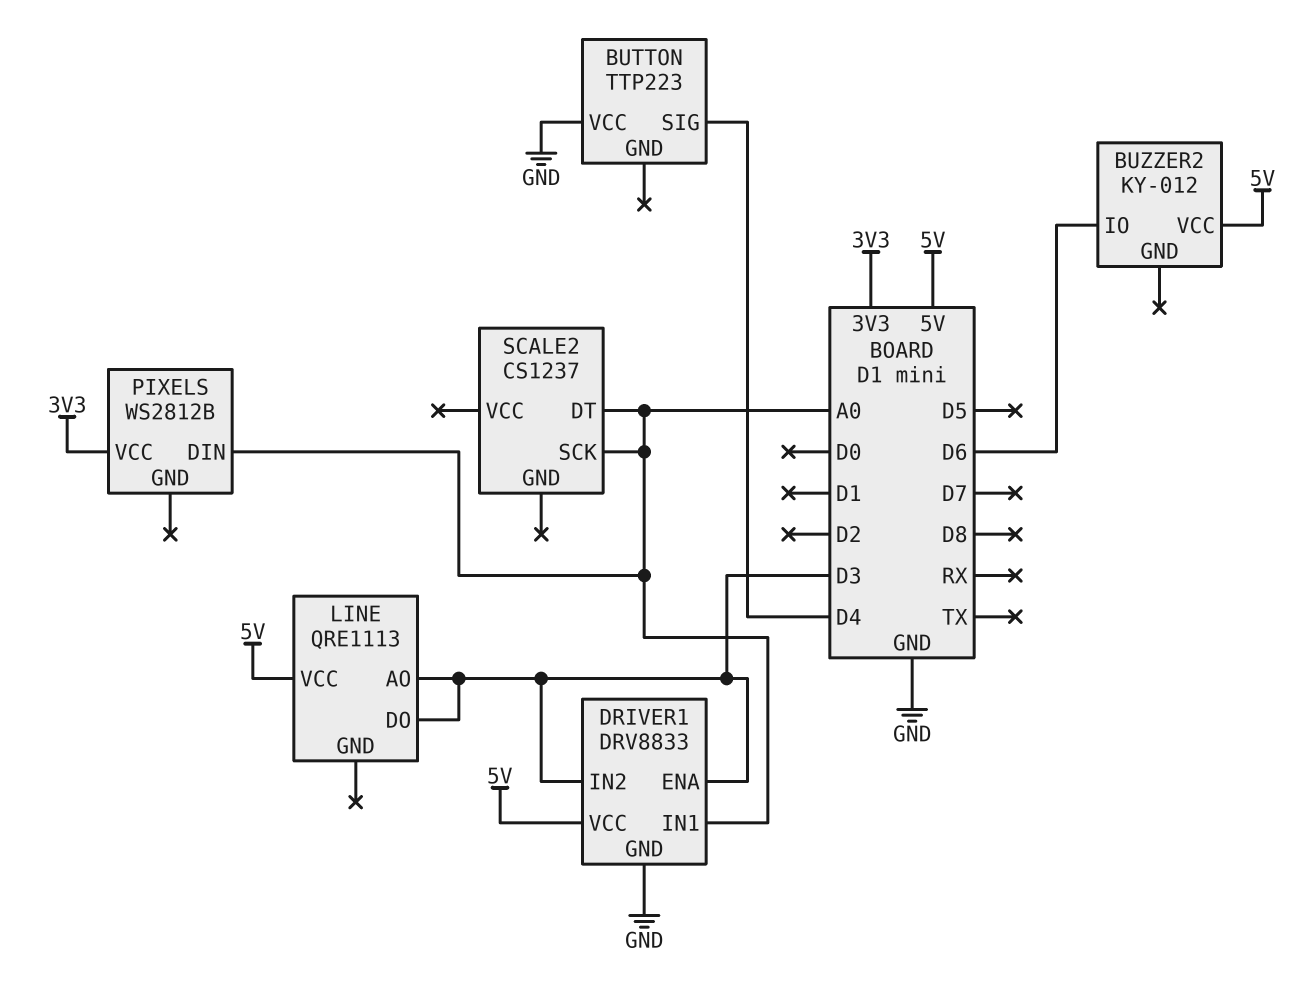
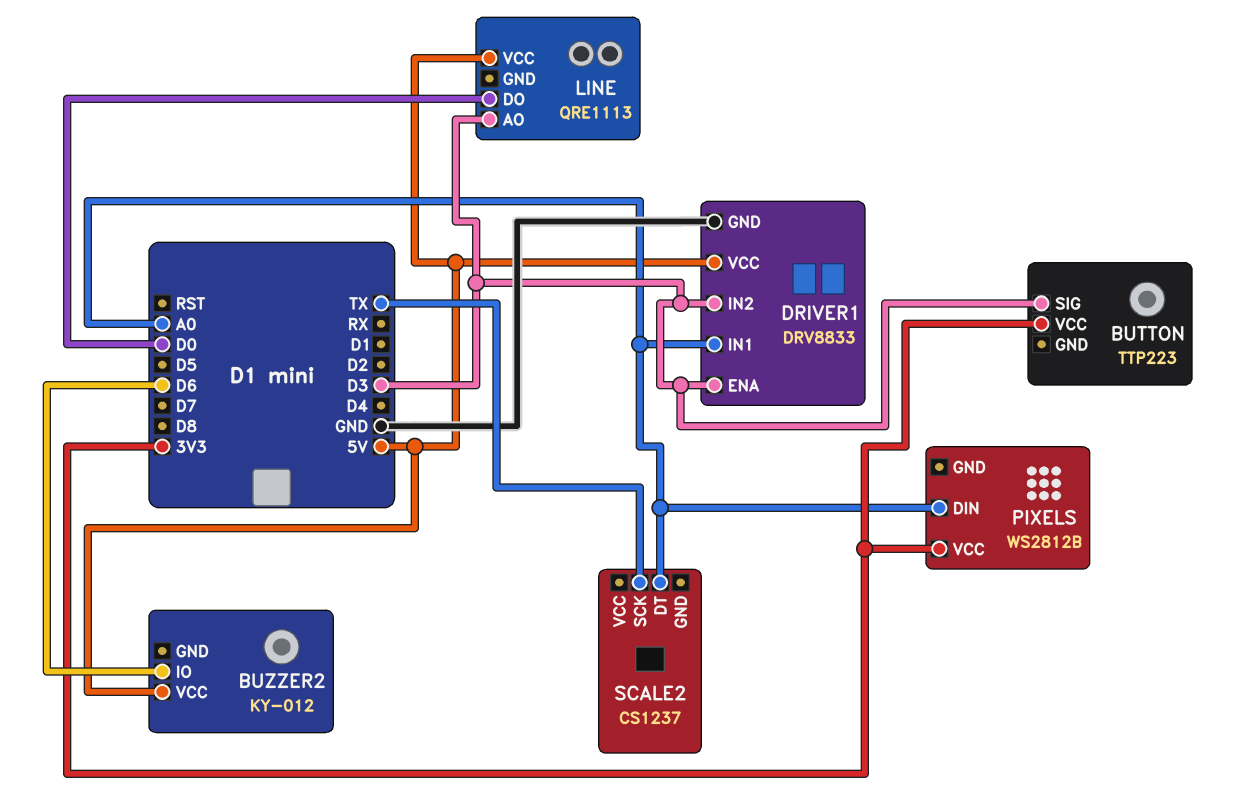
BUTTON pin SIG: D4 -> D3
BUTTON pin VCC: GND -> 3V3
LINE pin DO: D3 -> D0
SCALE2 pin SCK: A0 -> TX

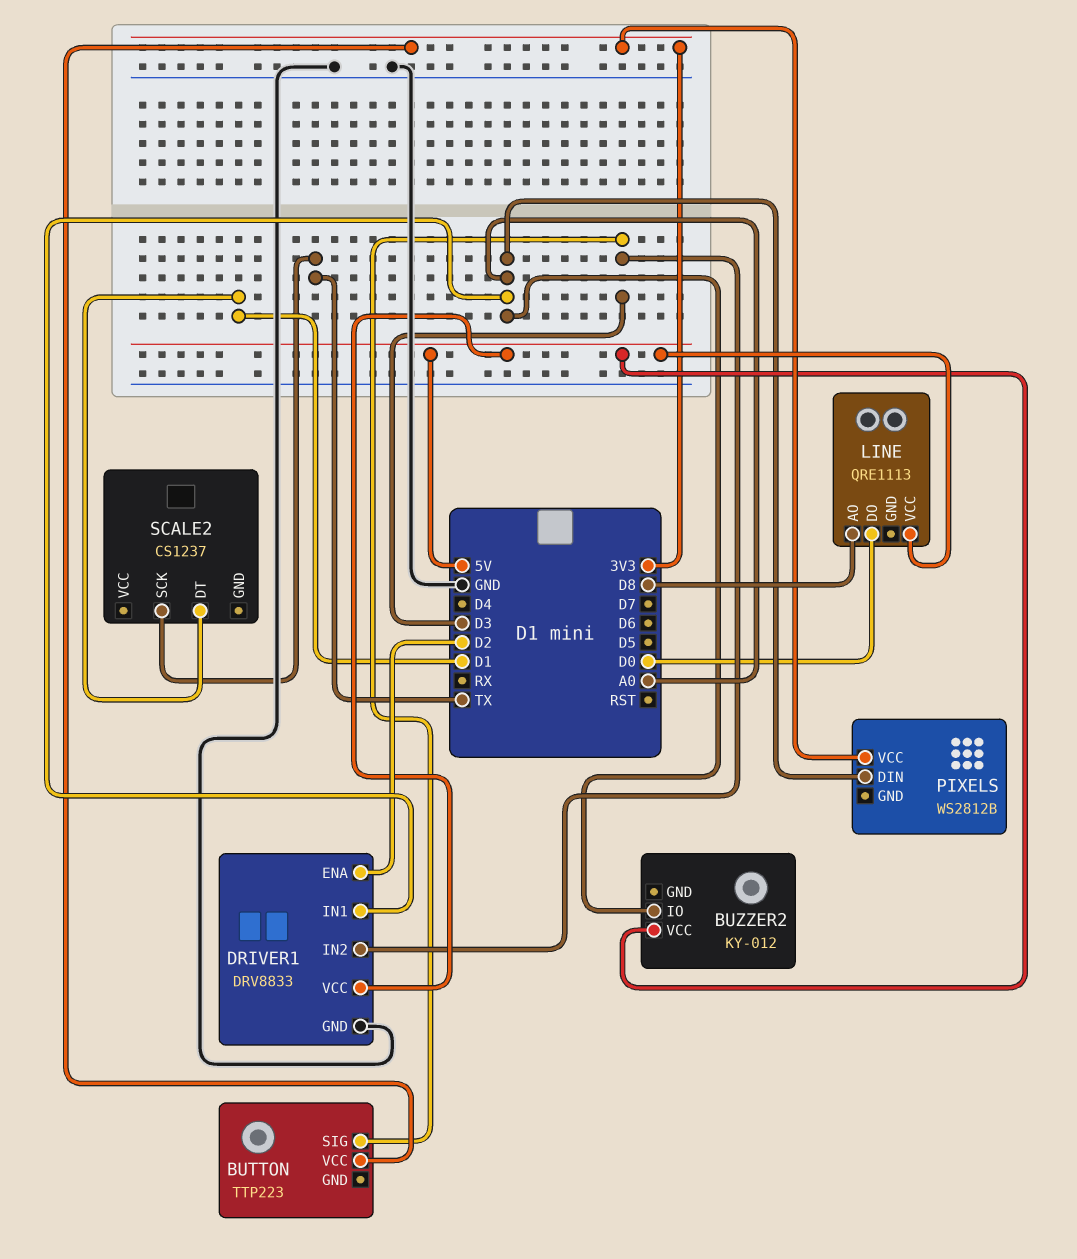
BUZZER2 pin IO: D6 -> A0
DRIVER1 pin ENA: D3 -> D2
LINE pin AO: D3 -> D8
SCALE2 pin DT: A0 -> D1

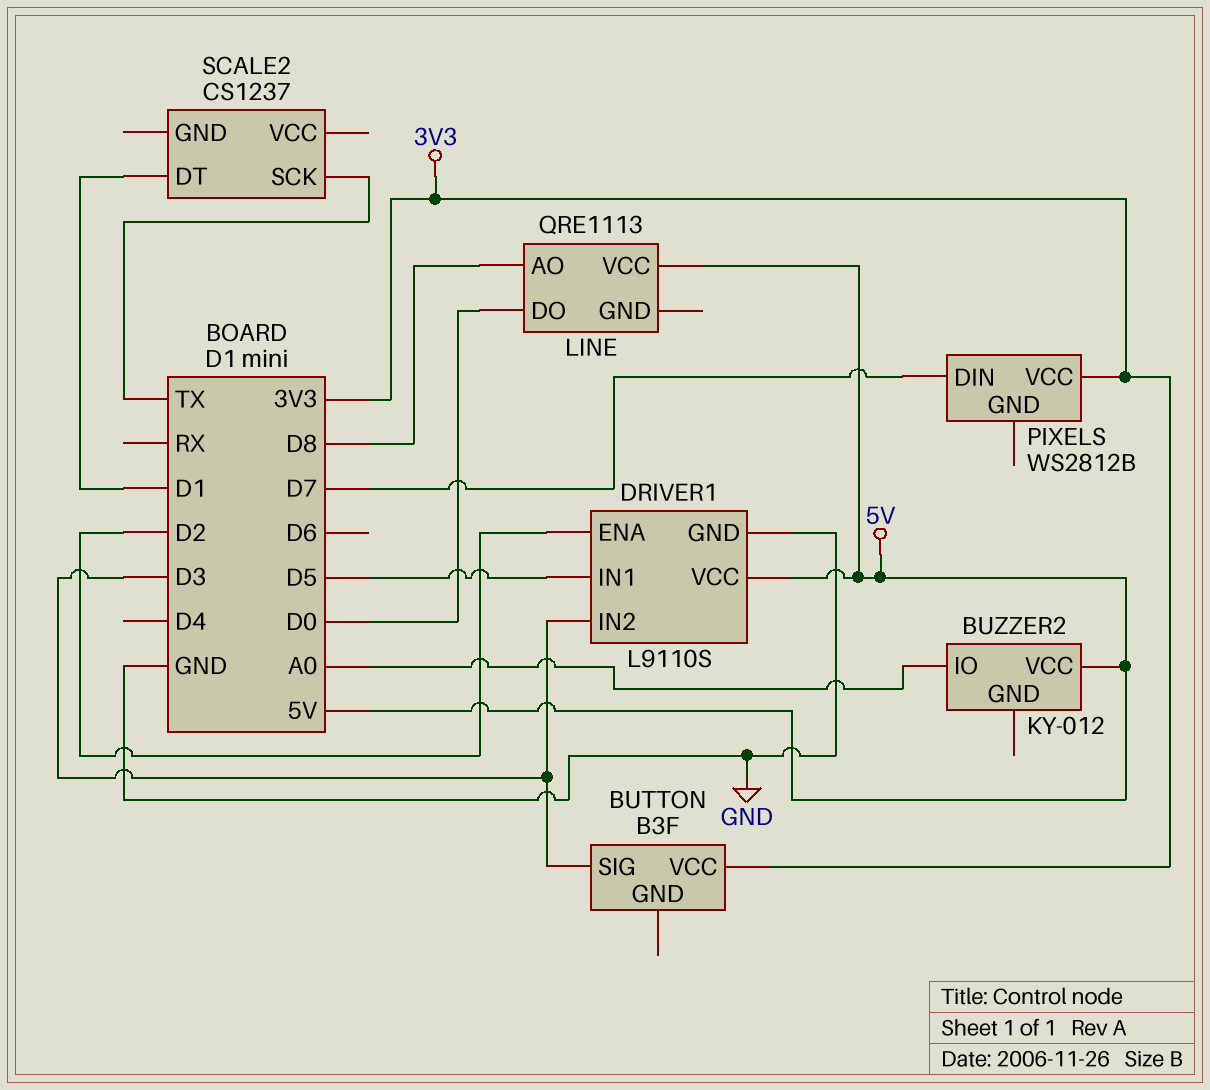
BUTTON: TTP223 -> B3F
DRIVER1: DRV8833 -> L9110S
DRIVER1 pin IN1: A0 -> D5
PIXELS pin DIN: A0 -> D7

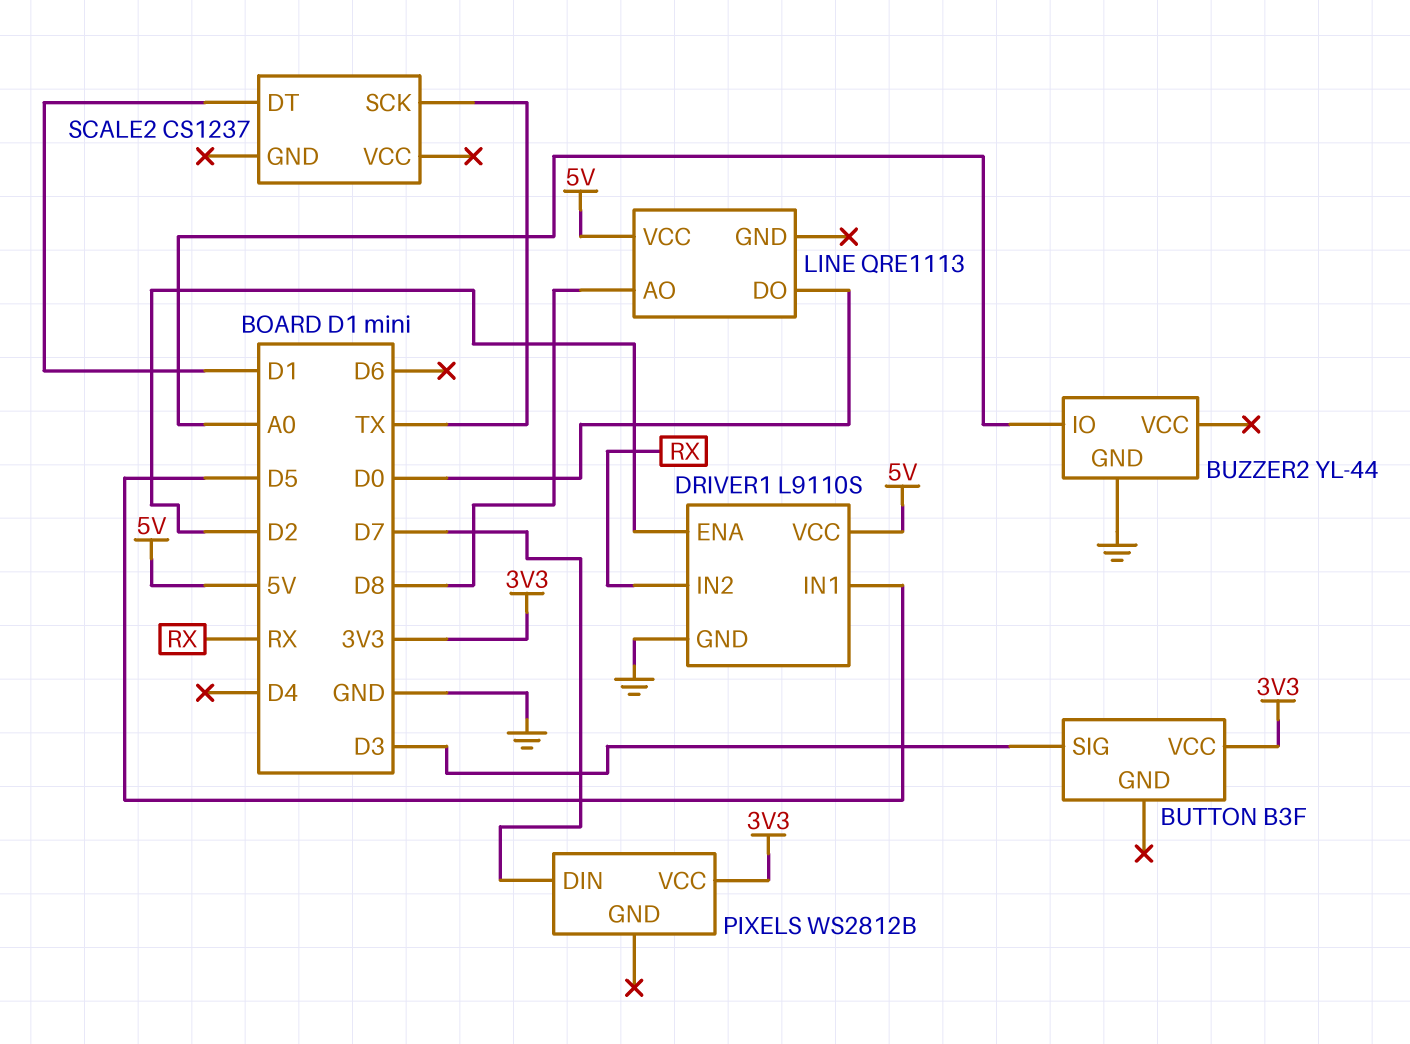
BUZZER2: KY-012 -> YL-44
BUZZER2 pin GND: none -> GND
BUZZER2 pin VCC: 5V -> none
DRIVER1 pin IN2: D3 -> RX

